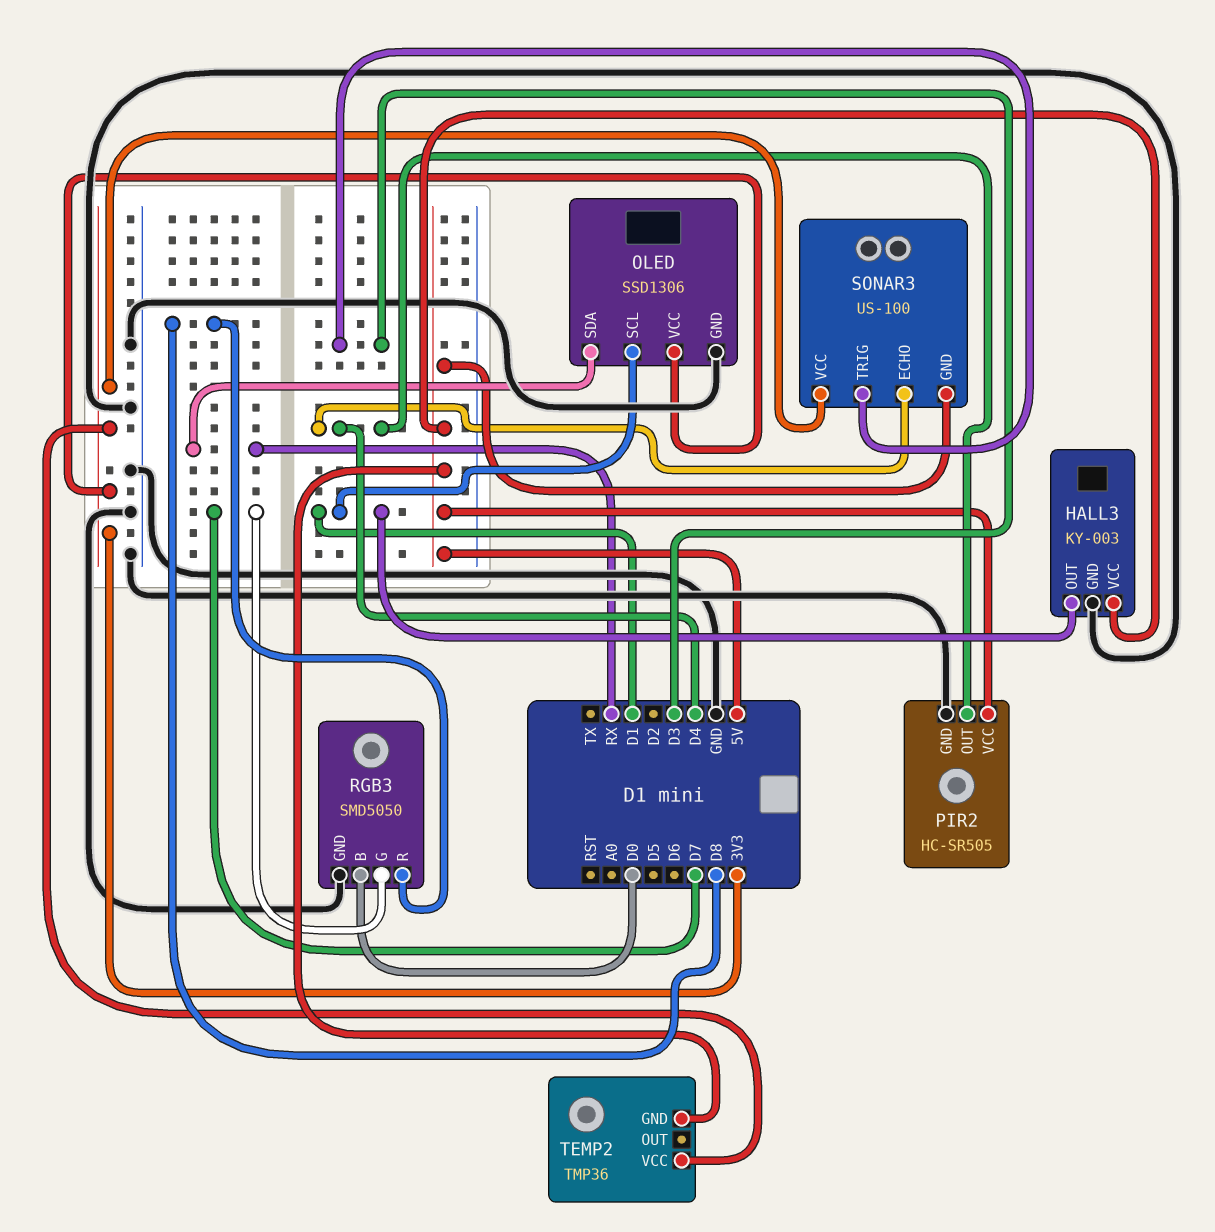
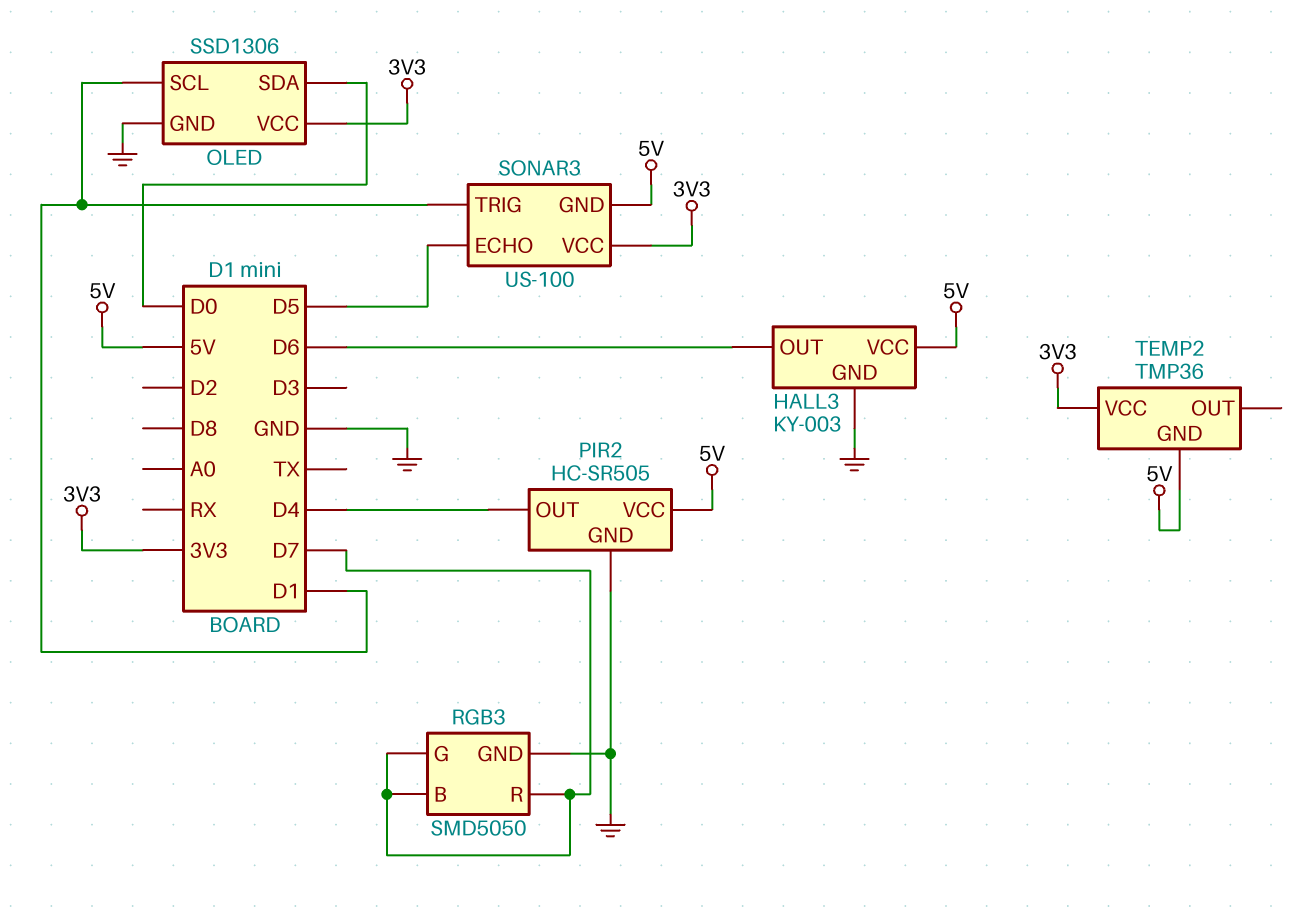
HALL3 pin OUT: D1 -> D6
OLED pin SDA: RX -> D0
RGB3 pin B: D0 -> D7
RGB3 pin R: D8 -> D7
SONAR3 pin ECHO: D4 -> D5
SONAR3 pin TRIG: D3 -> D1

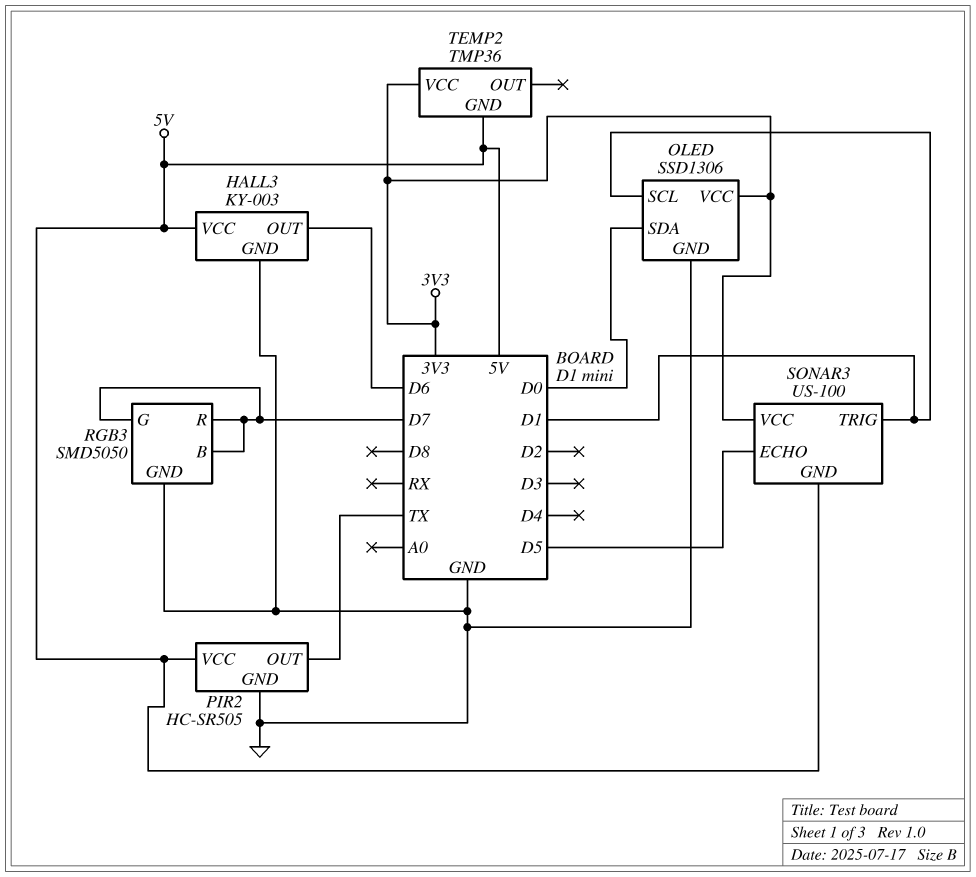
PIR2 pin OUT: D4 -> TX

